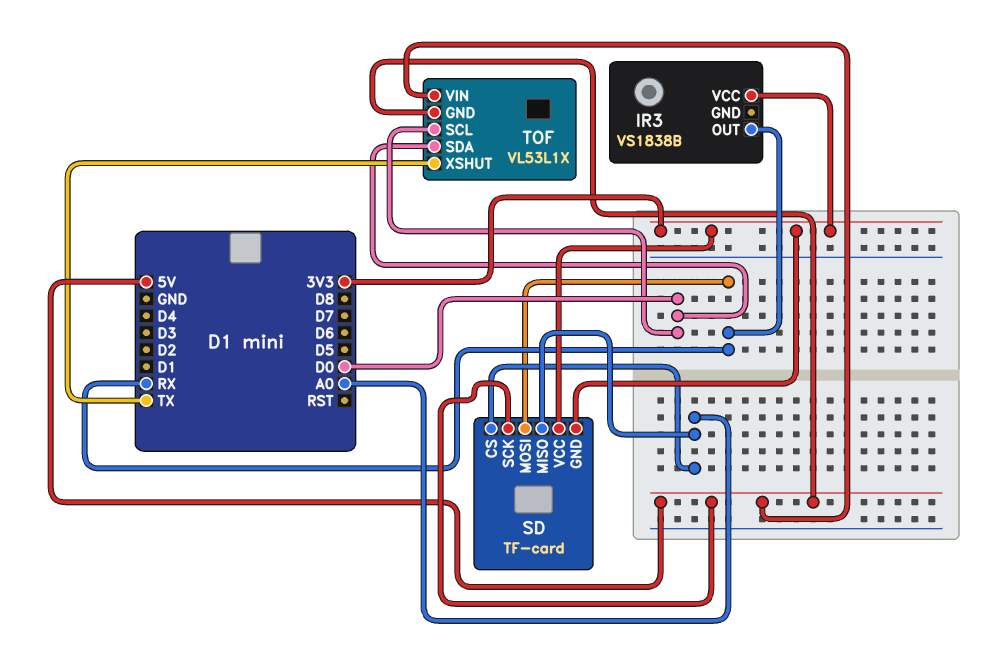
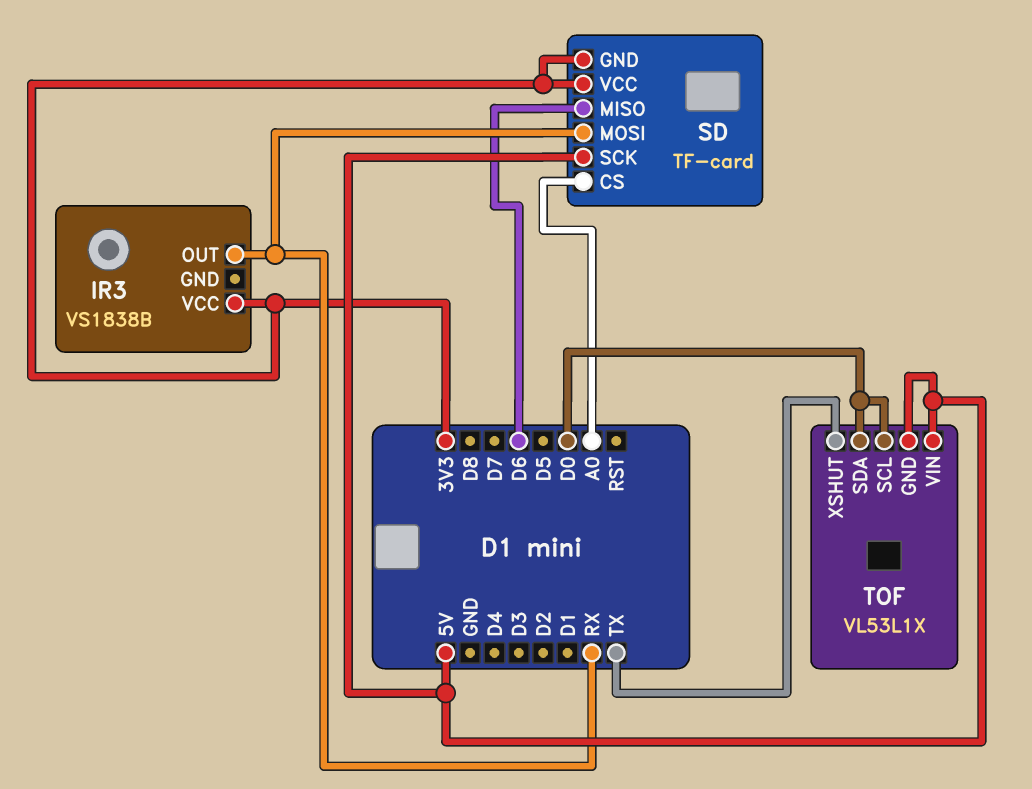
SD pin MISO: A0 -> D6

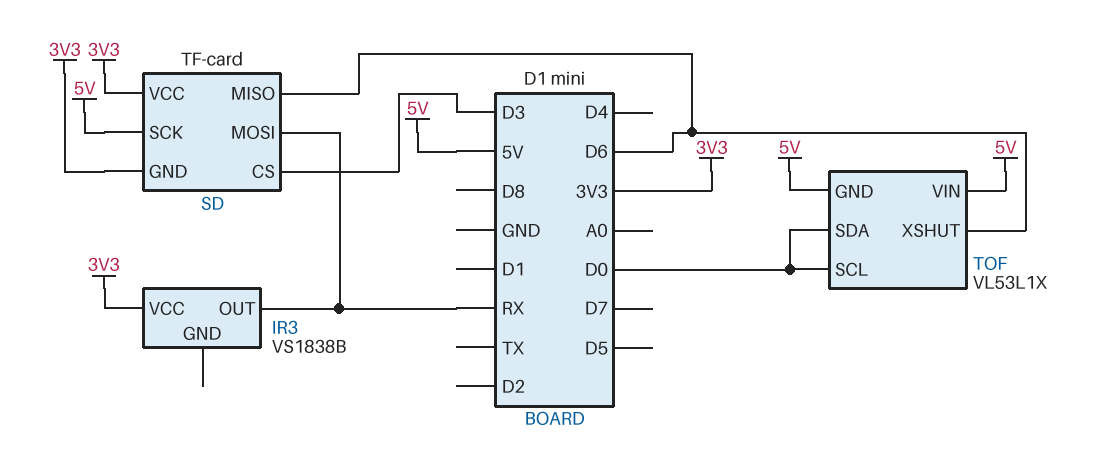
SD pin CS: A0 -> D3
TOF pin XSHUT: TX -> D6

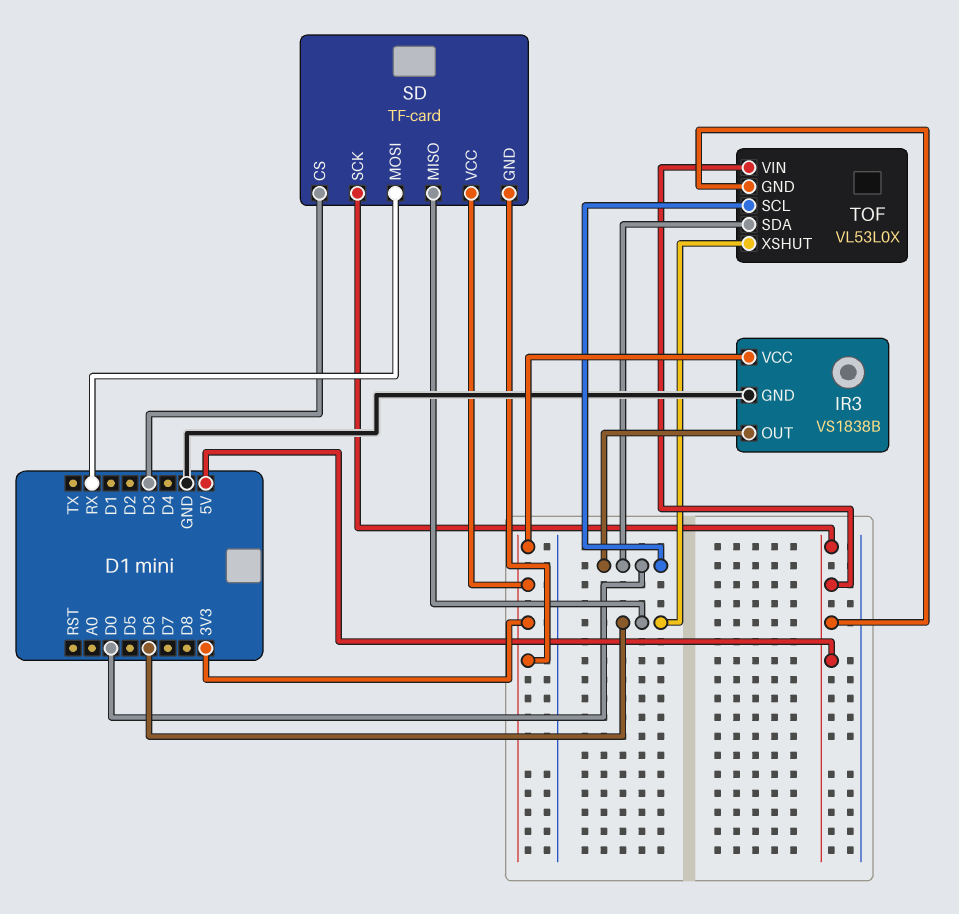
IR3 pin GND: none -> GND
IR3 pin OUT: RX -> D0
TOF: VL53L1X -> VL53L0X

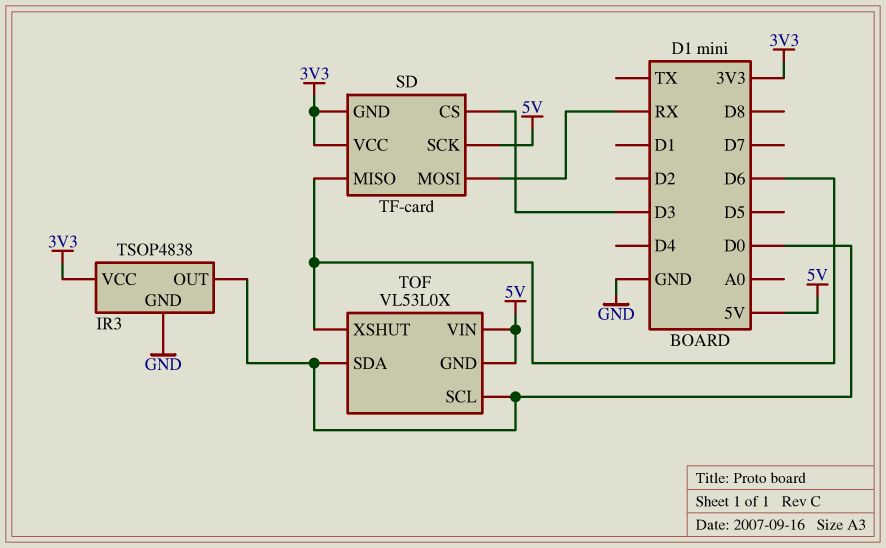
IR3: VS1838B -> TSOP4838

